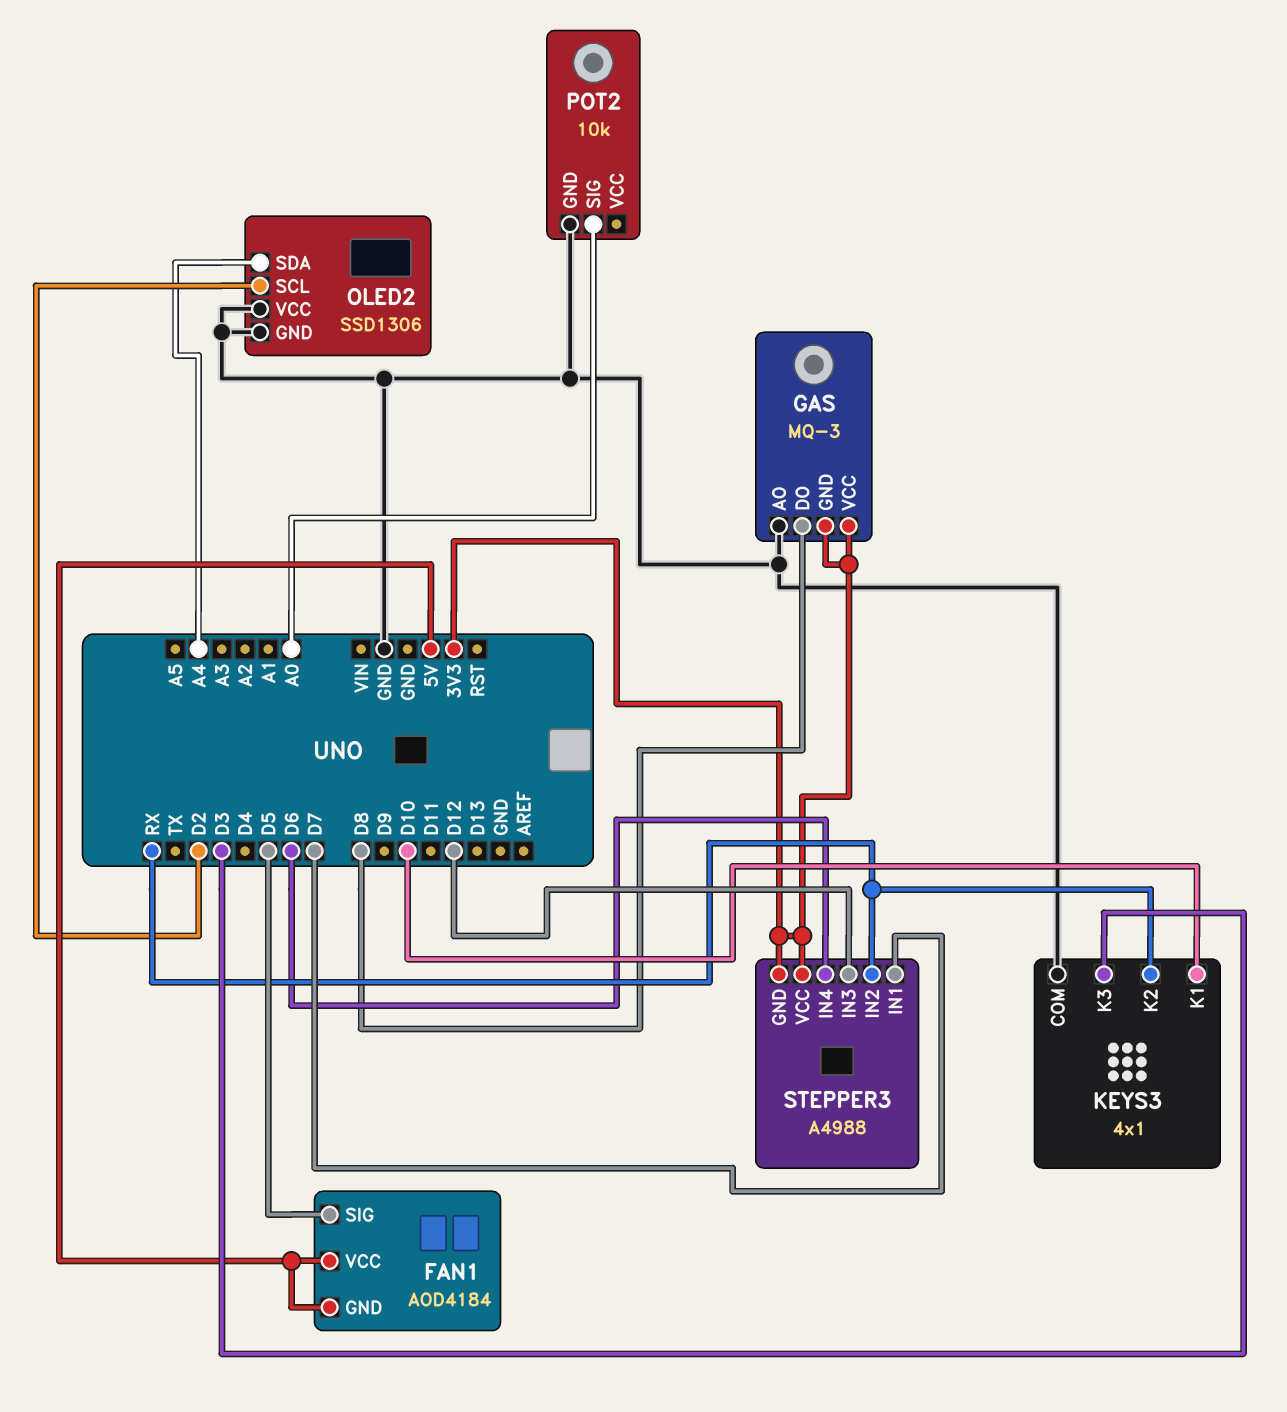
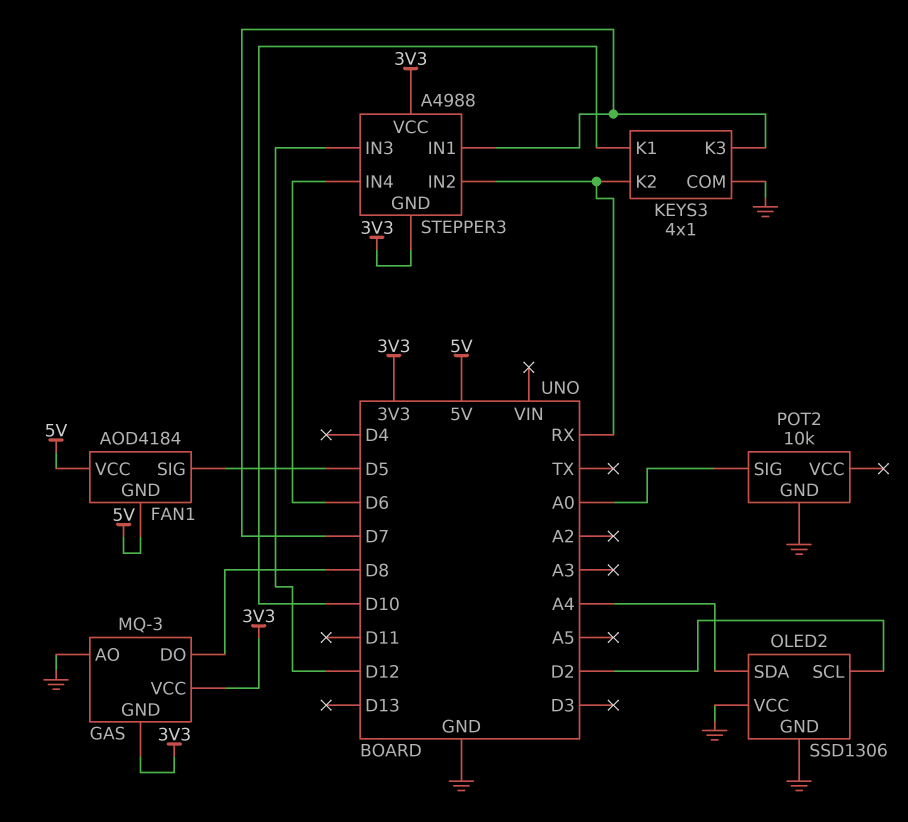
KEYS3 pin K3: D3 -> D7

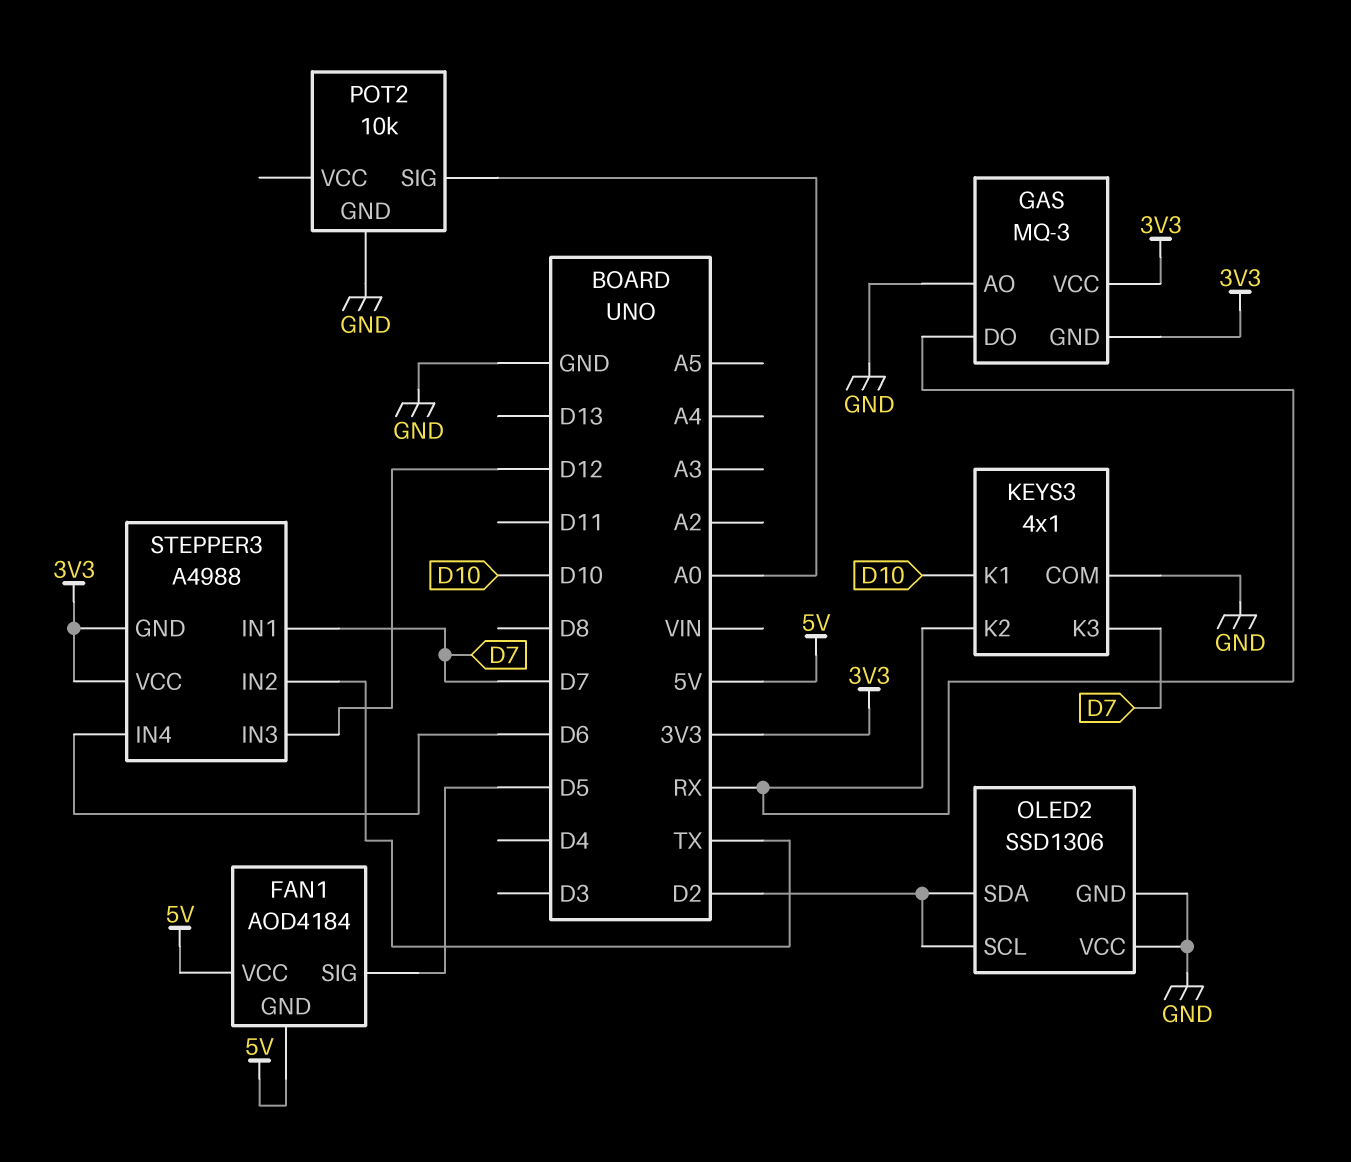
GAS pin DO: D8 -> RX
OLED2 pin SDA: A4 -> D2
STEPPER3 pin IN2: RX -> TX

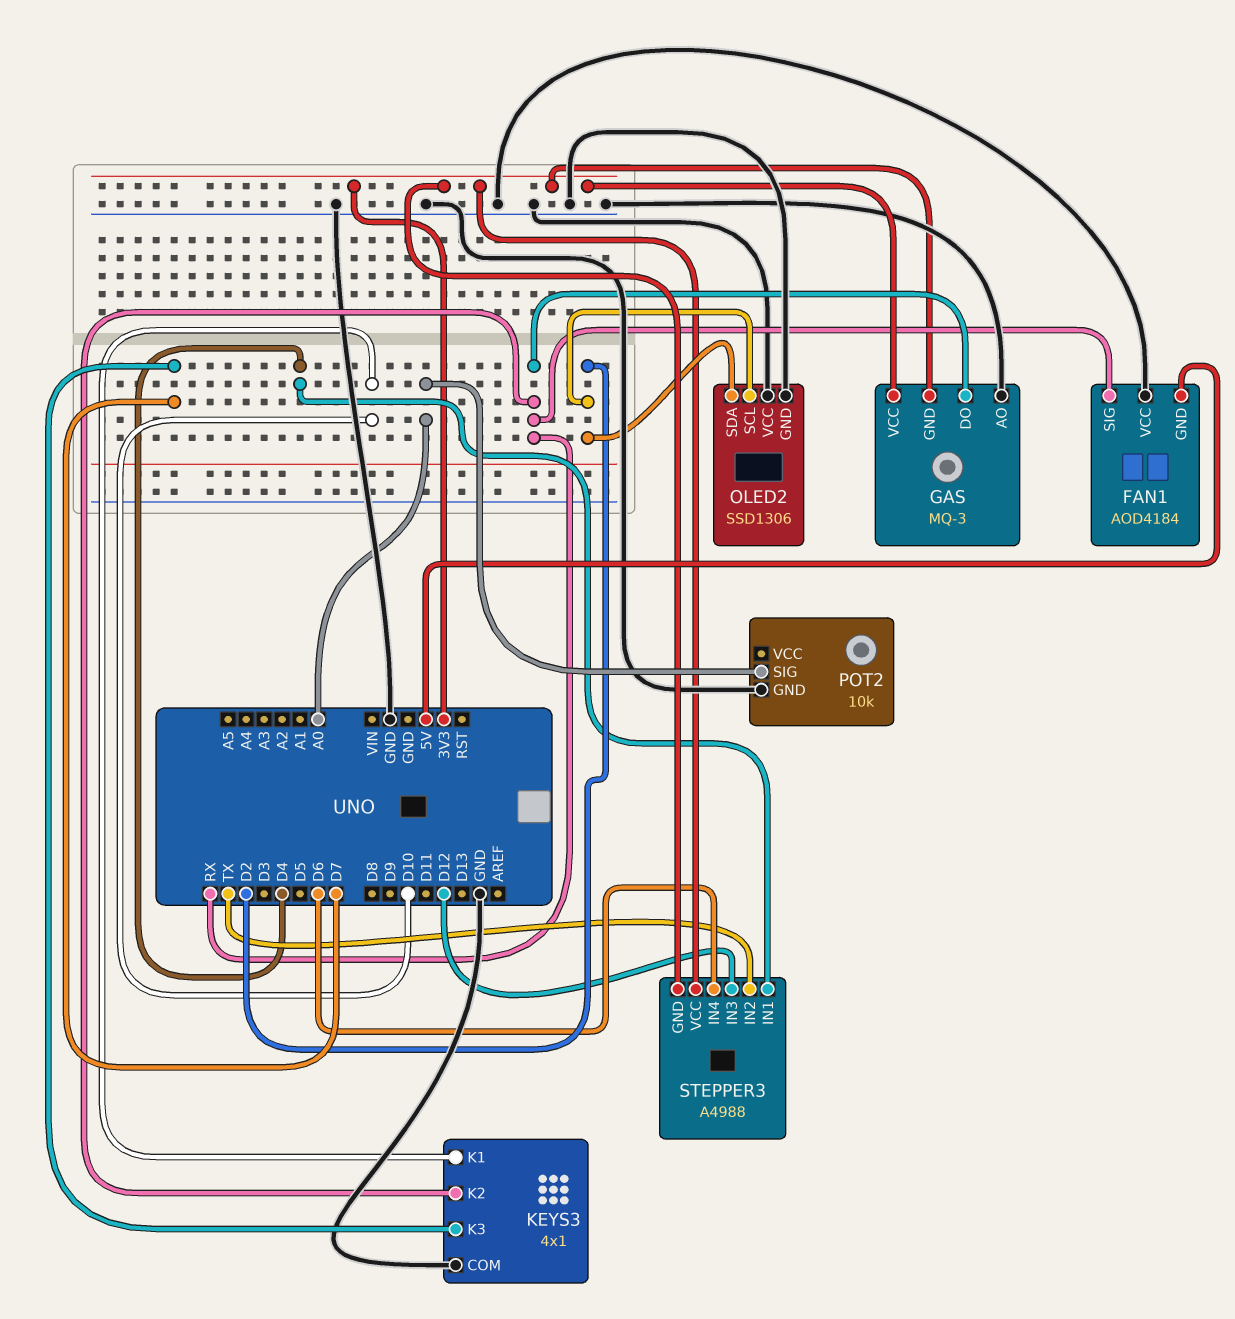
FAN1 pin SIG: D5 -> RX
FAN1 pin VCC: 5V -> GND
STEPPER3 pin IN1: D7 -> D4

